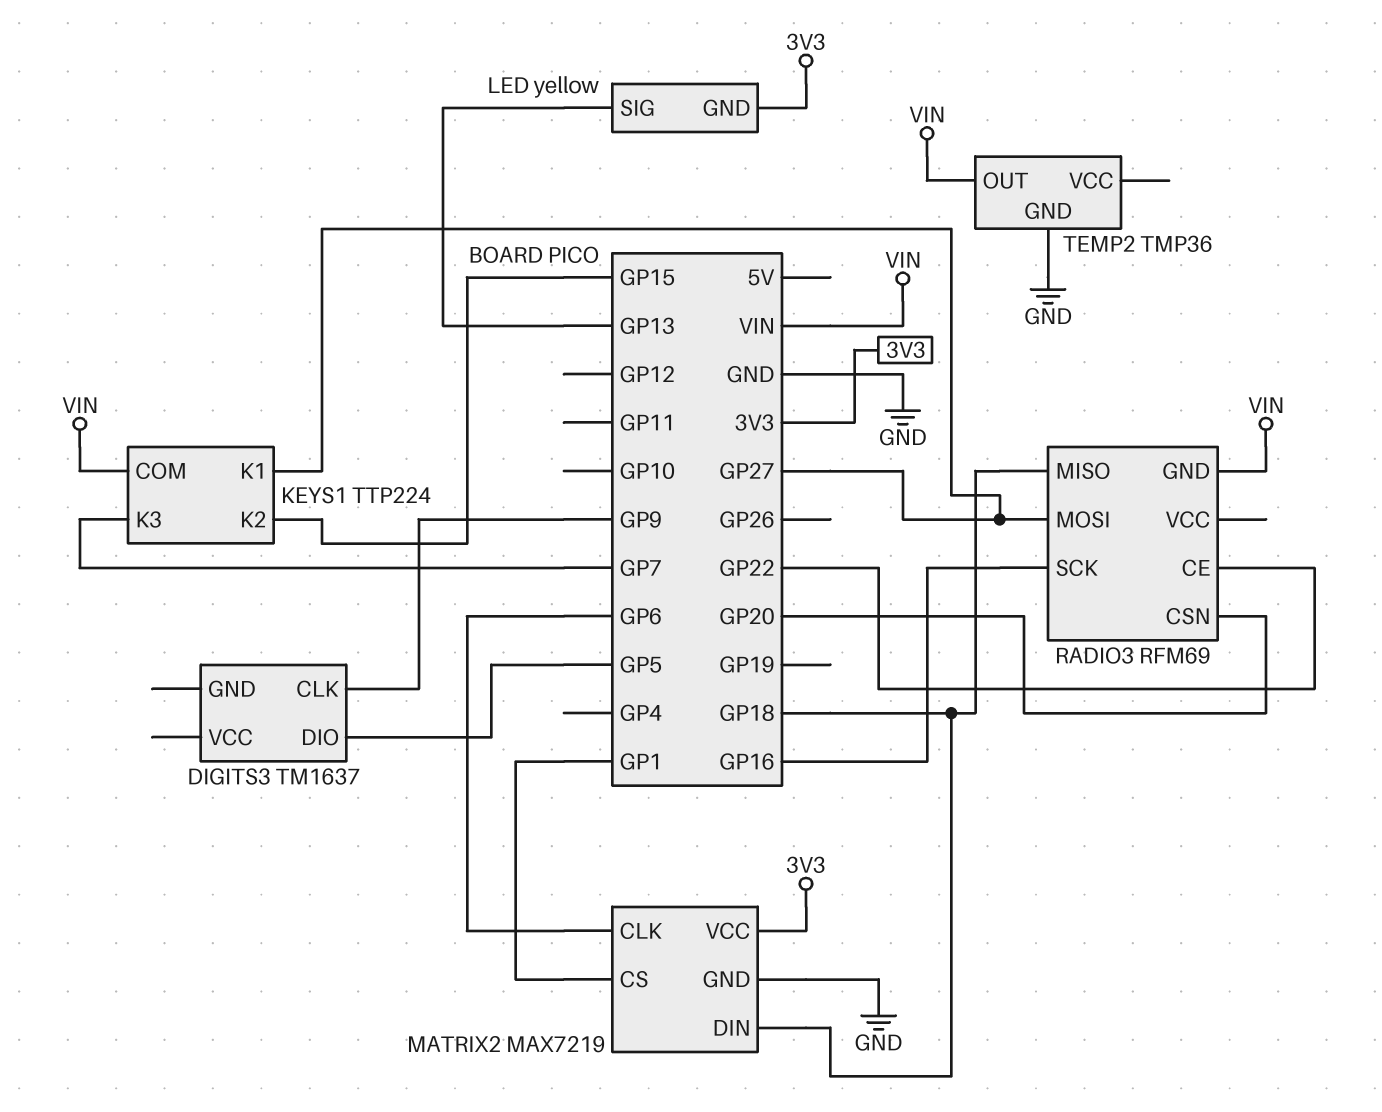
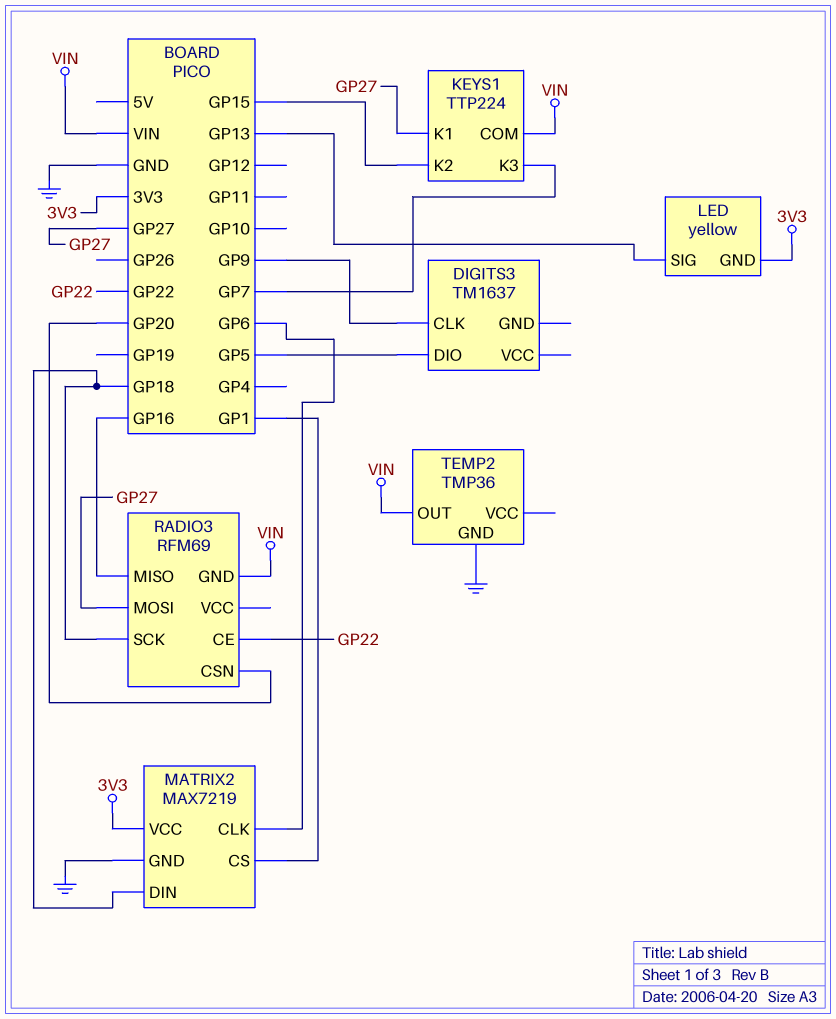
RADIO3 pin MISO: GP18 -> GP16
RADIO3 pin SCK: GP16 -> GP18

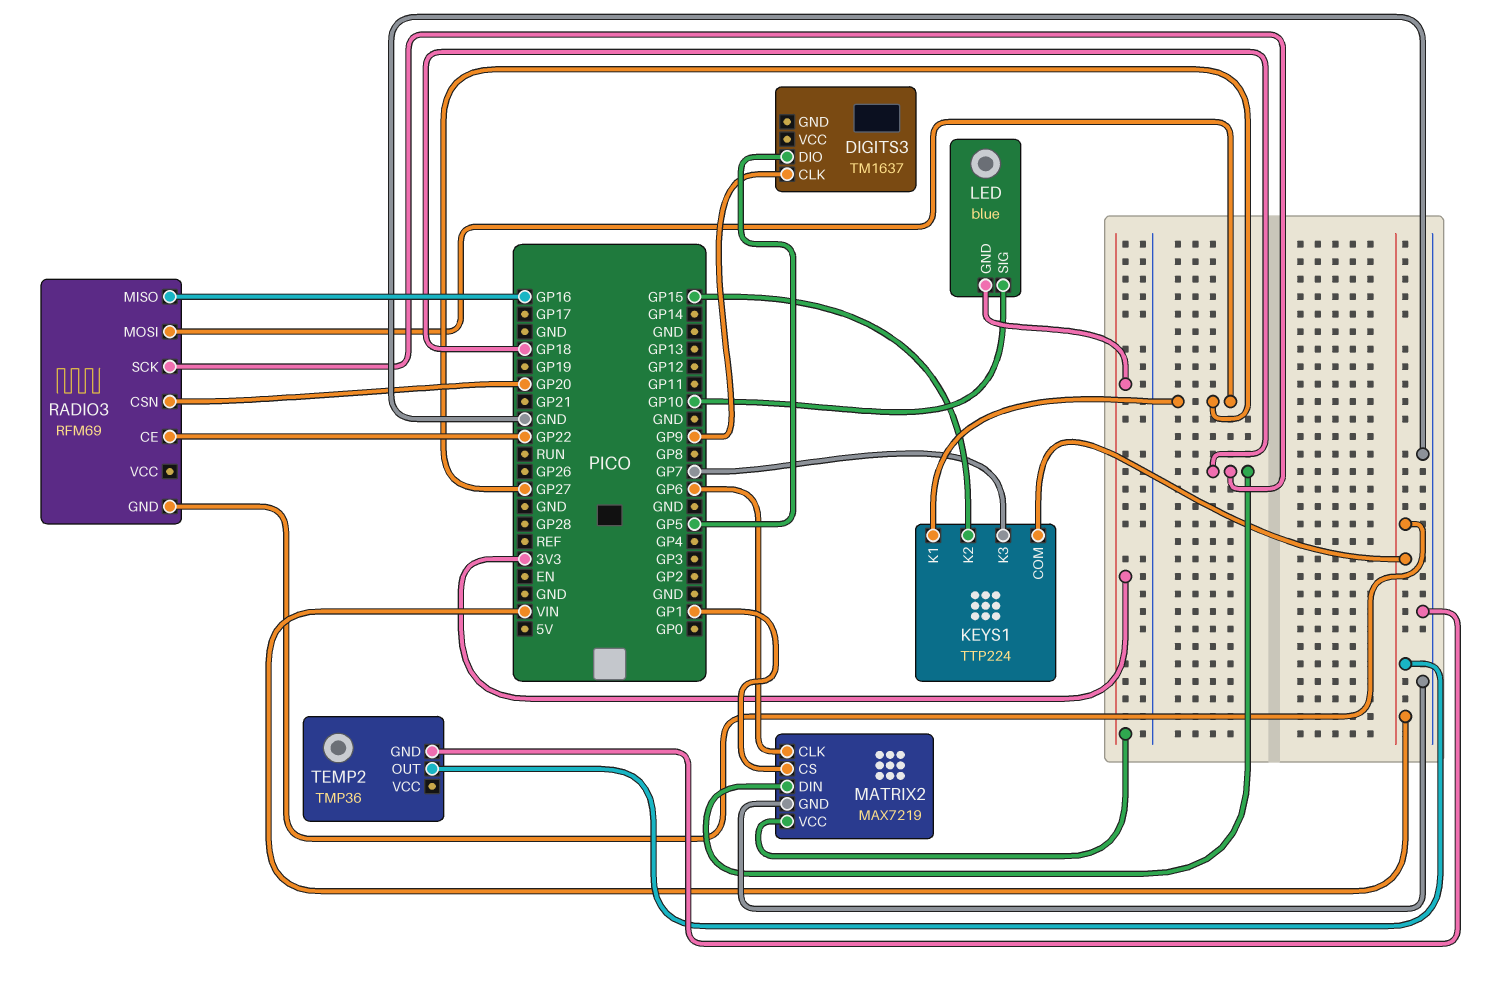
LED: yellow -> blue
LED pin SIG: GP13 -> GP10

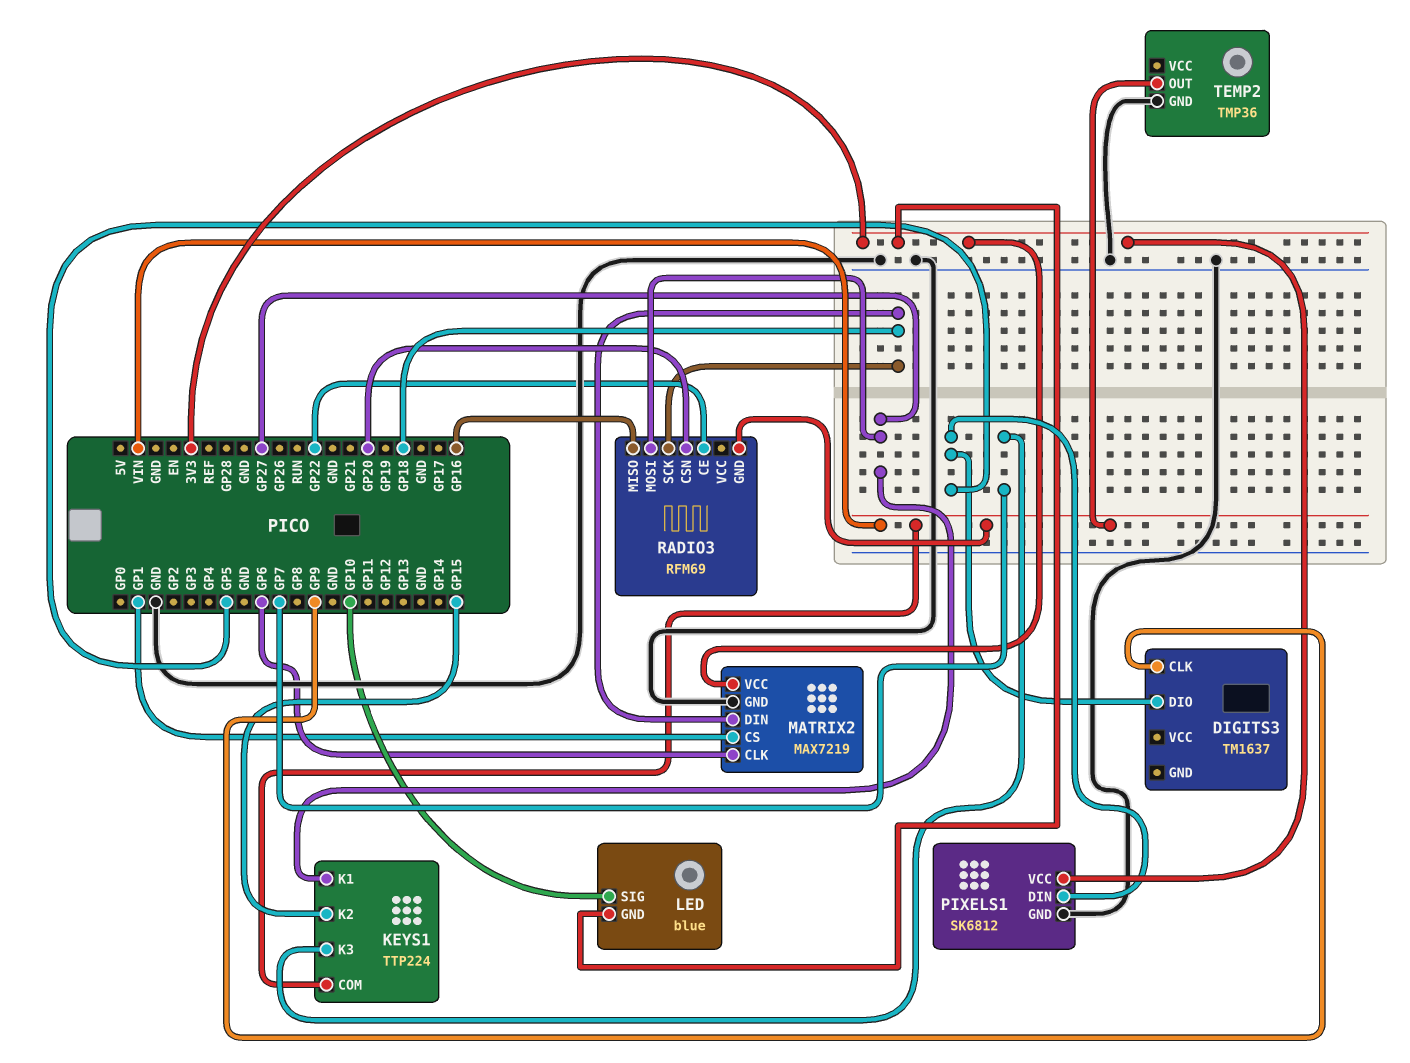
PIXELS1: none -> SK6812
PIXELS1 pin DIN: none -> GP5
PIXELS1 pin GND: none -> GND
PIXELS1 pin VCC: none -> 3V3

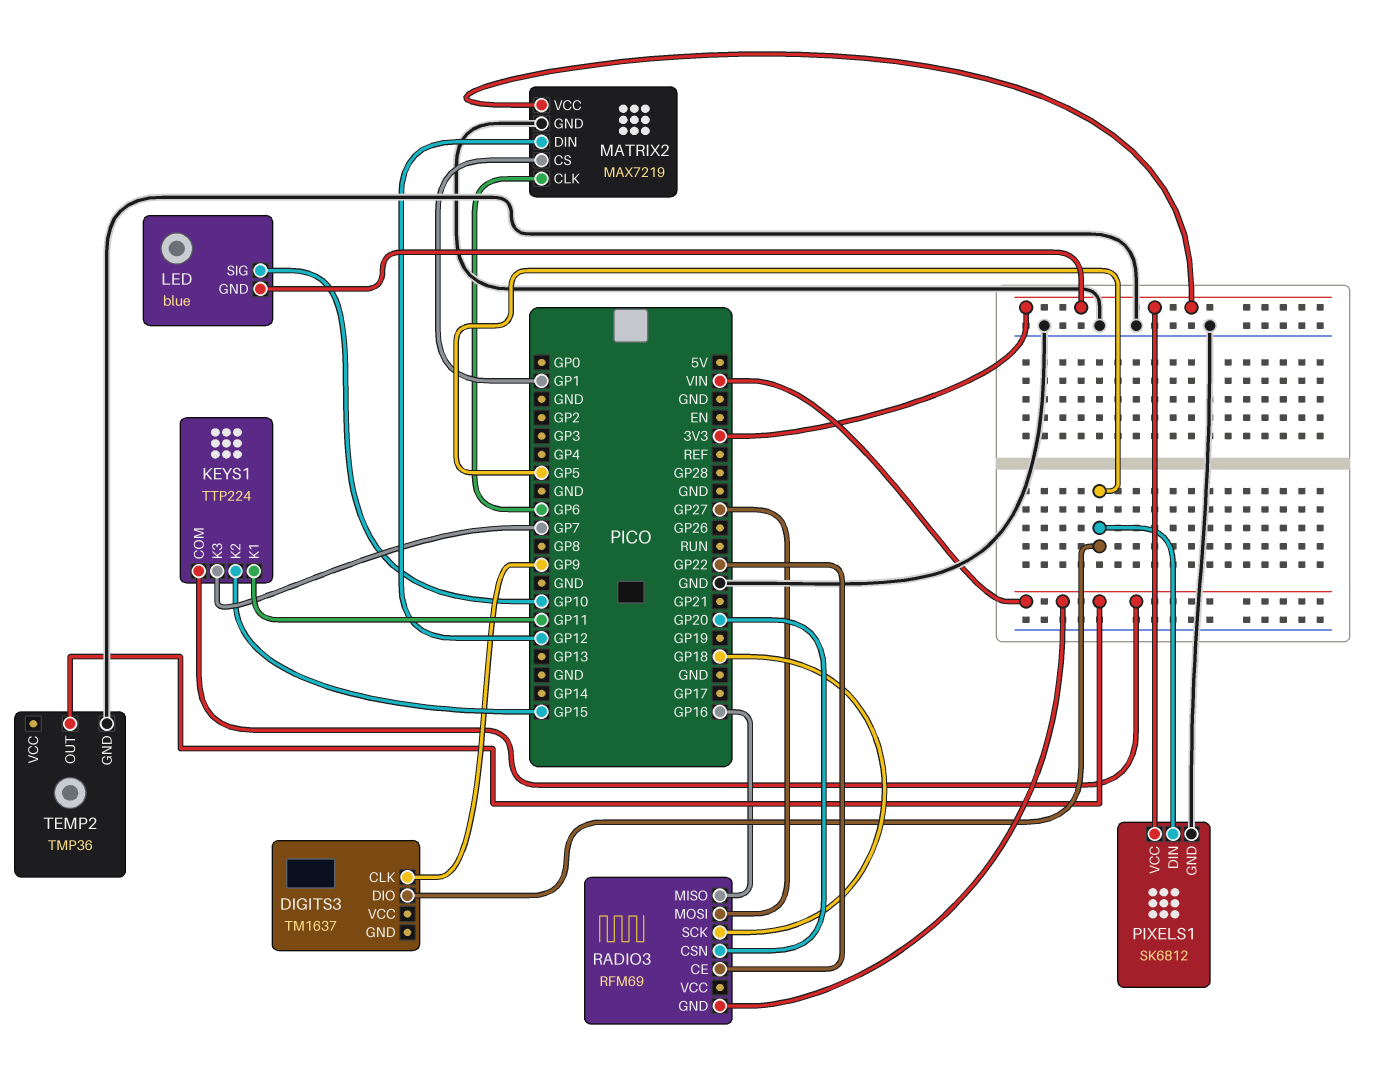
KEYS1 pin K1: GP27 -> GP11
MATRIX2 pin DIN: GP18 -> GP12

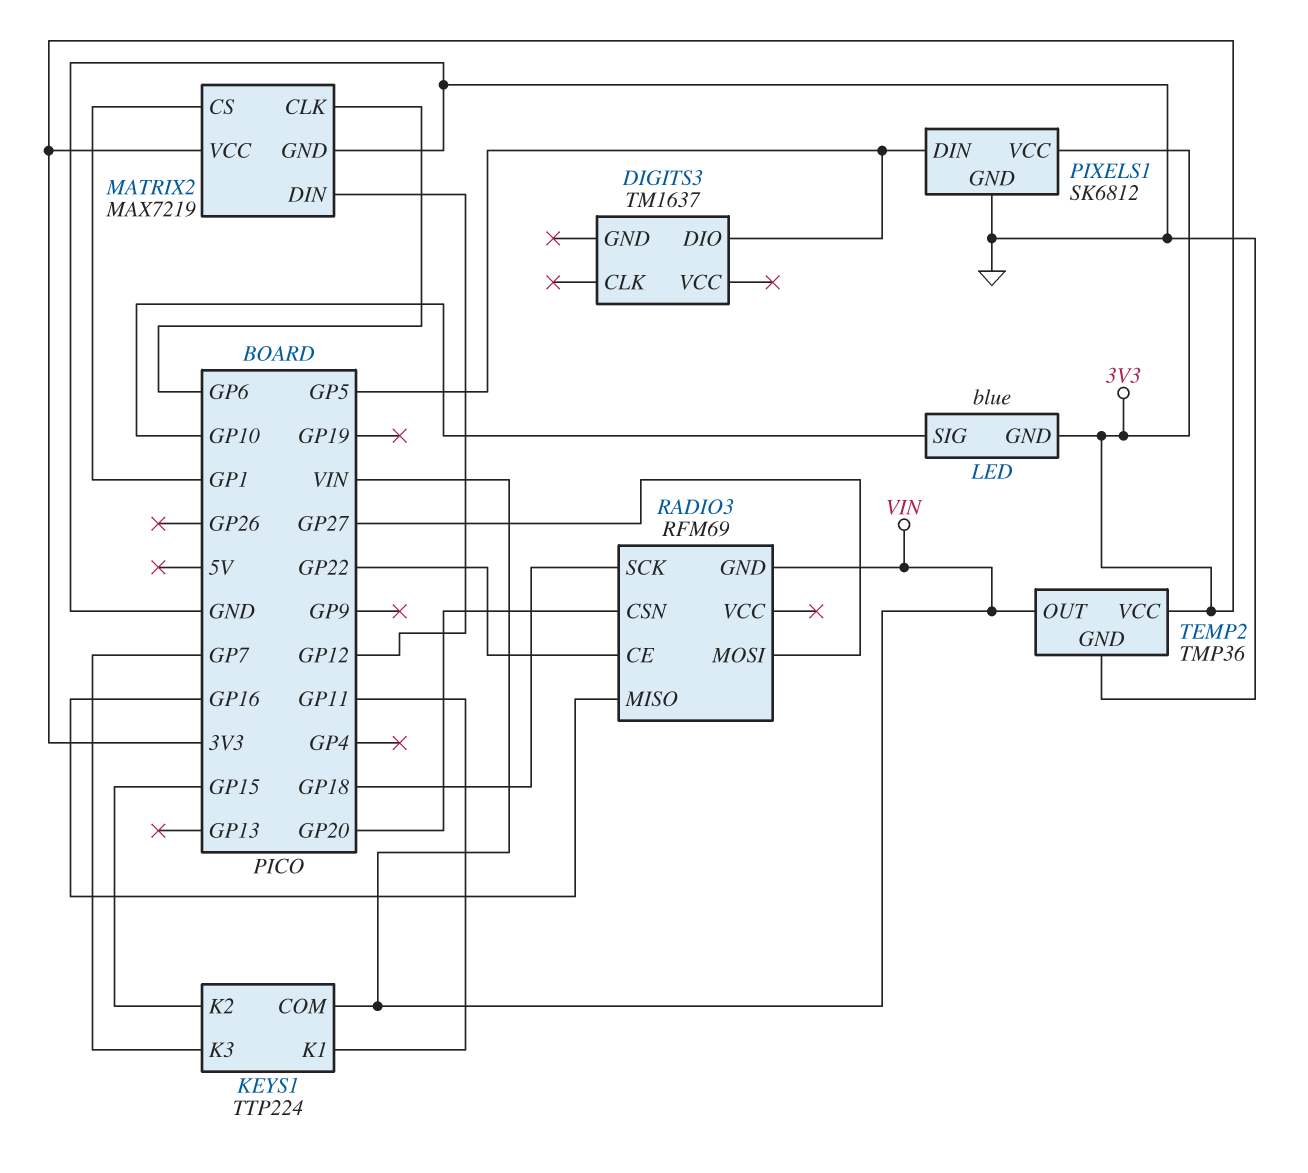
DIGITS3 pin CLK: GP9 -> none
TEMP2 pin VCC: none -> 3V3

